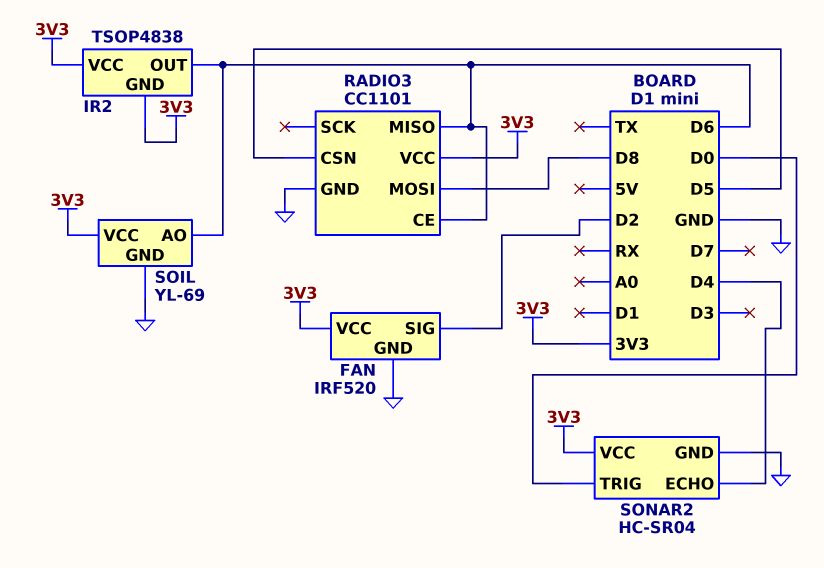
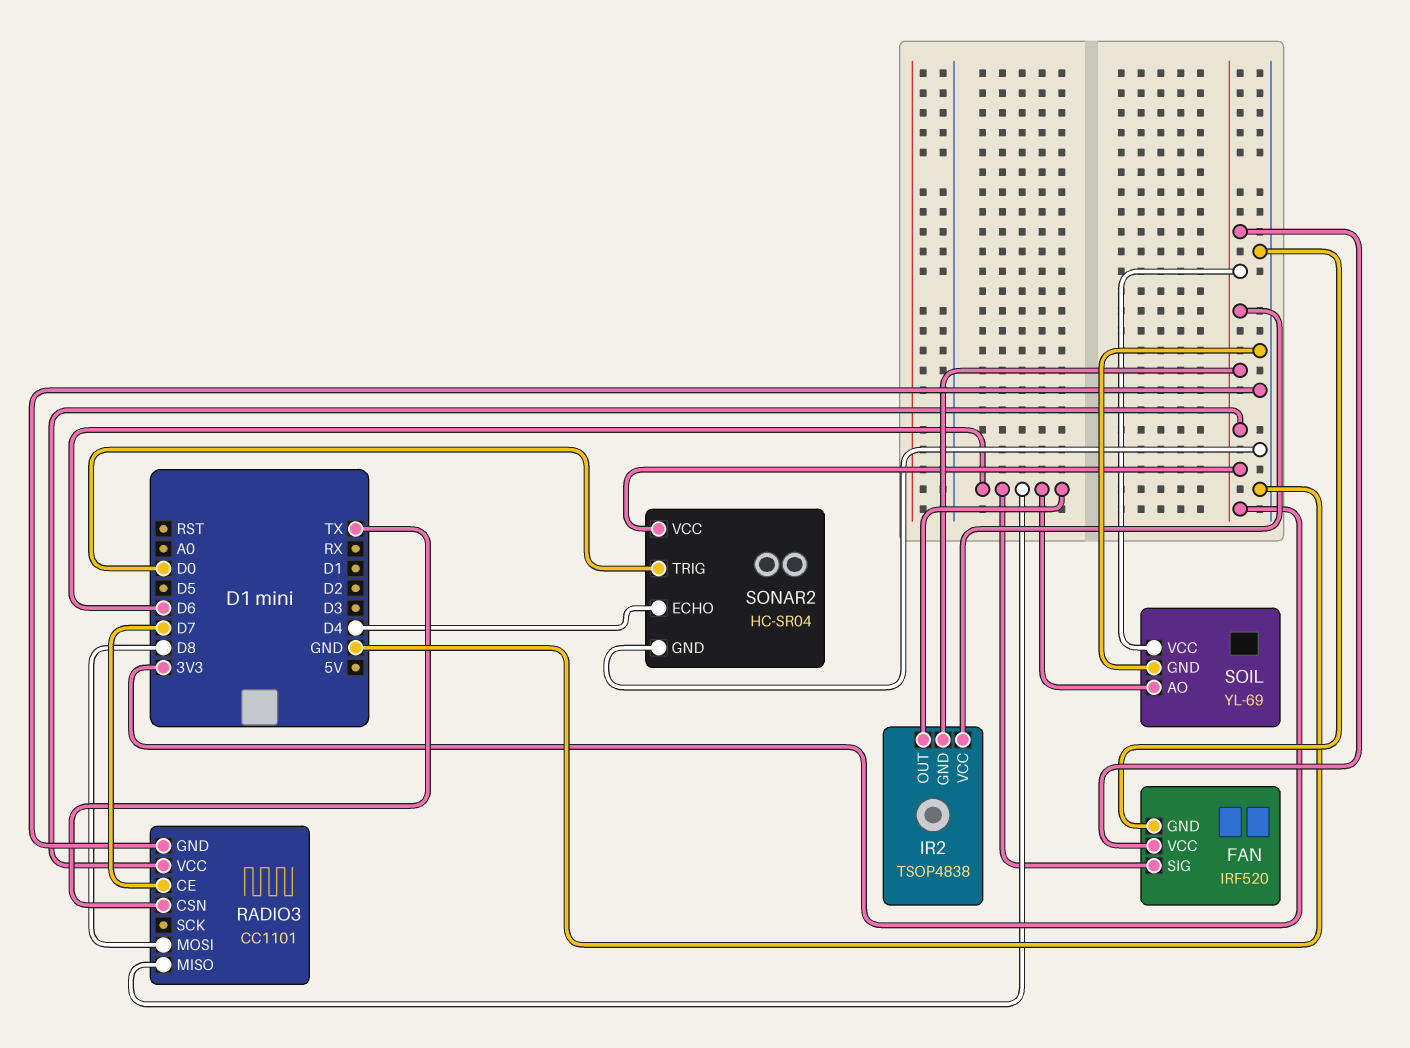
FAN pin SIG: D2 -> D6
RADIO3 pin CE: D6 -> D7
RADIO3 pin CSN: D5 -> TX

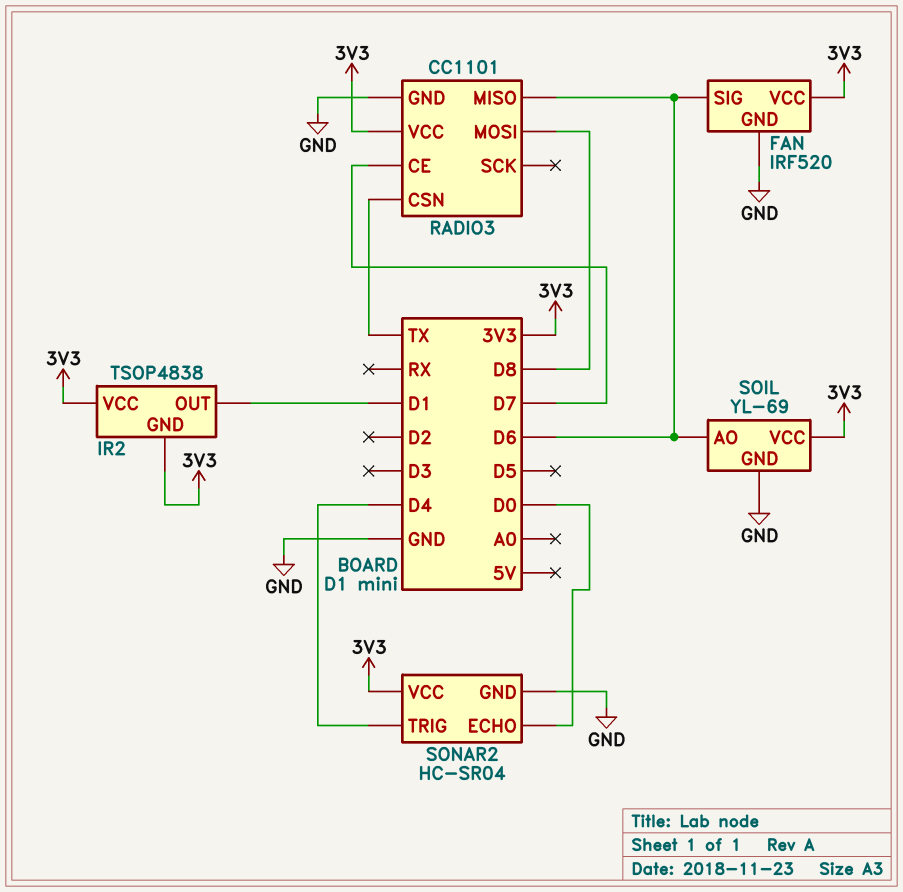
IR2 pin OUT: D6 -> D1
SONAR2 pin ECHO: D4 -> D0
SONAR2 pin TRIG: D0 -> D4

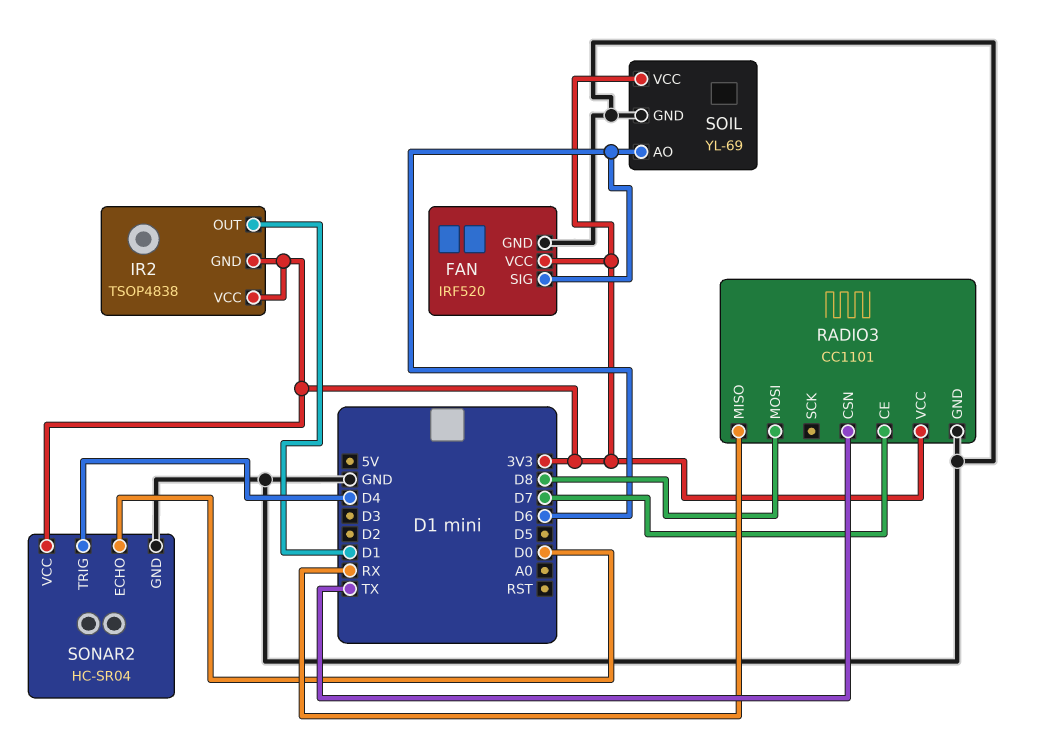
RADIO3 pin MISO: D6 -> RX

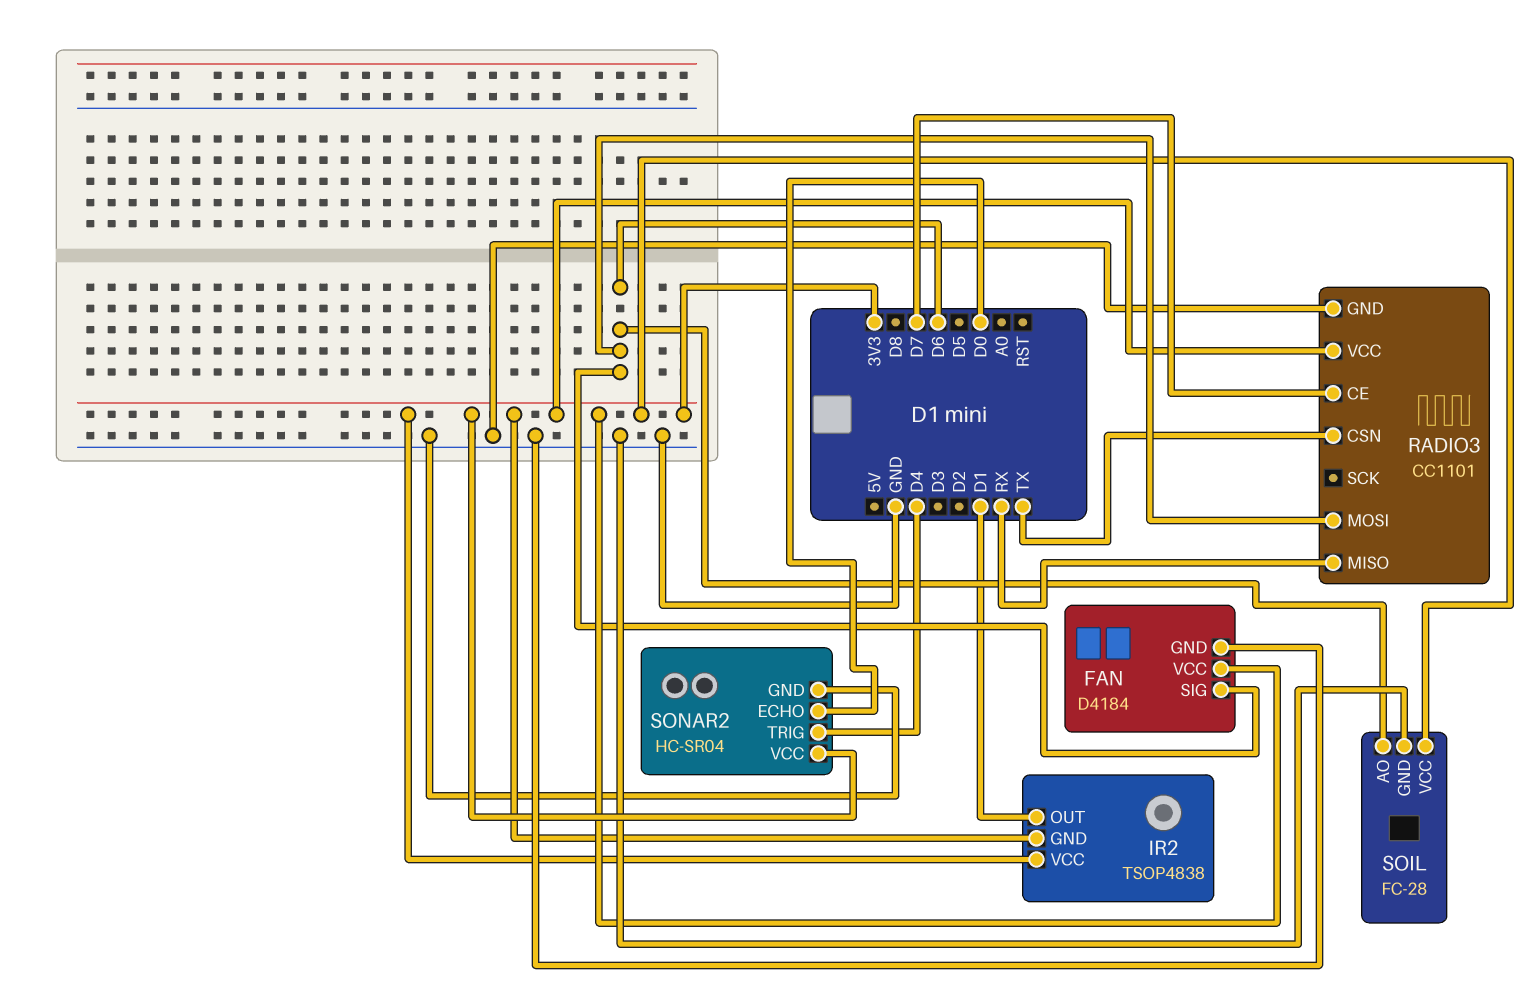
FAN: IRF520 -> D4184
RADIO3 pin MOSI: D8 -> D6
SOIL: YL-69 -> FC-28

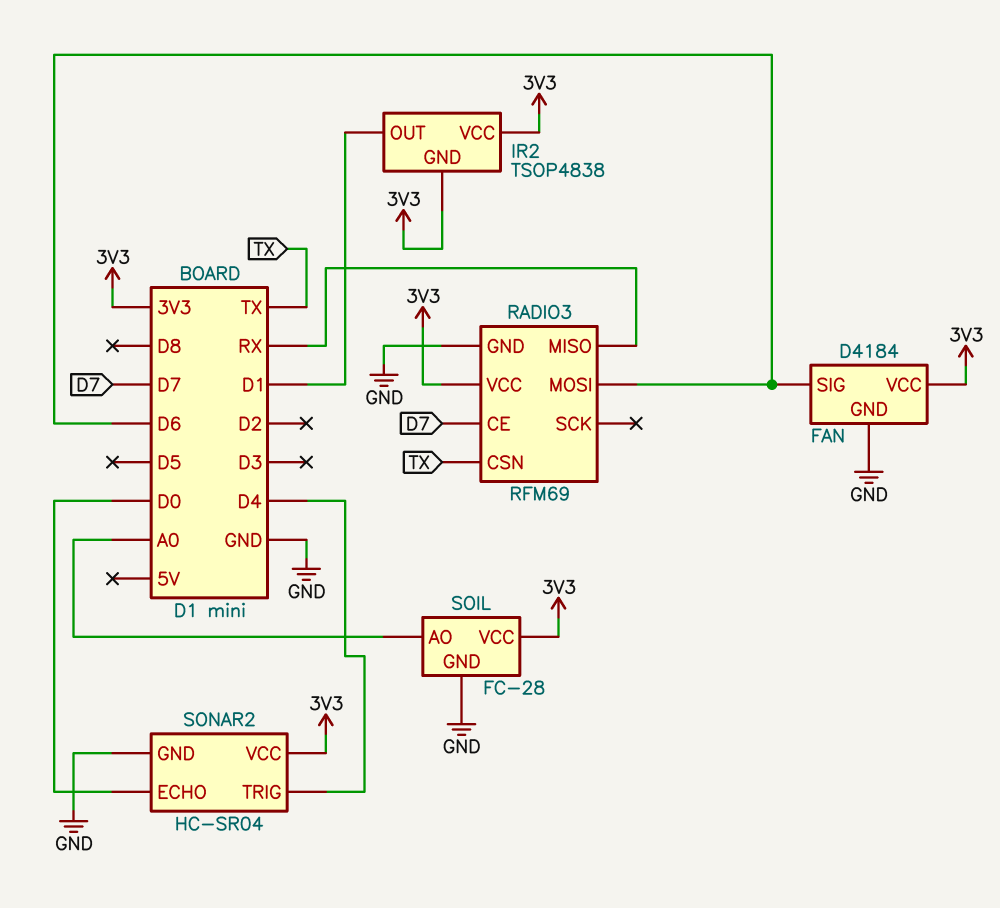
RADIO3: CC1101 -> RFM69
SOIL pin AO: D6 -> A0

